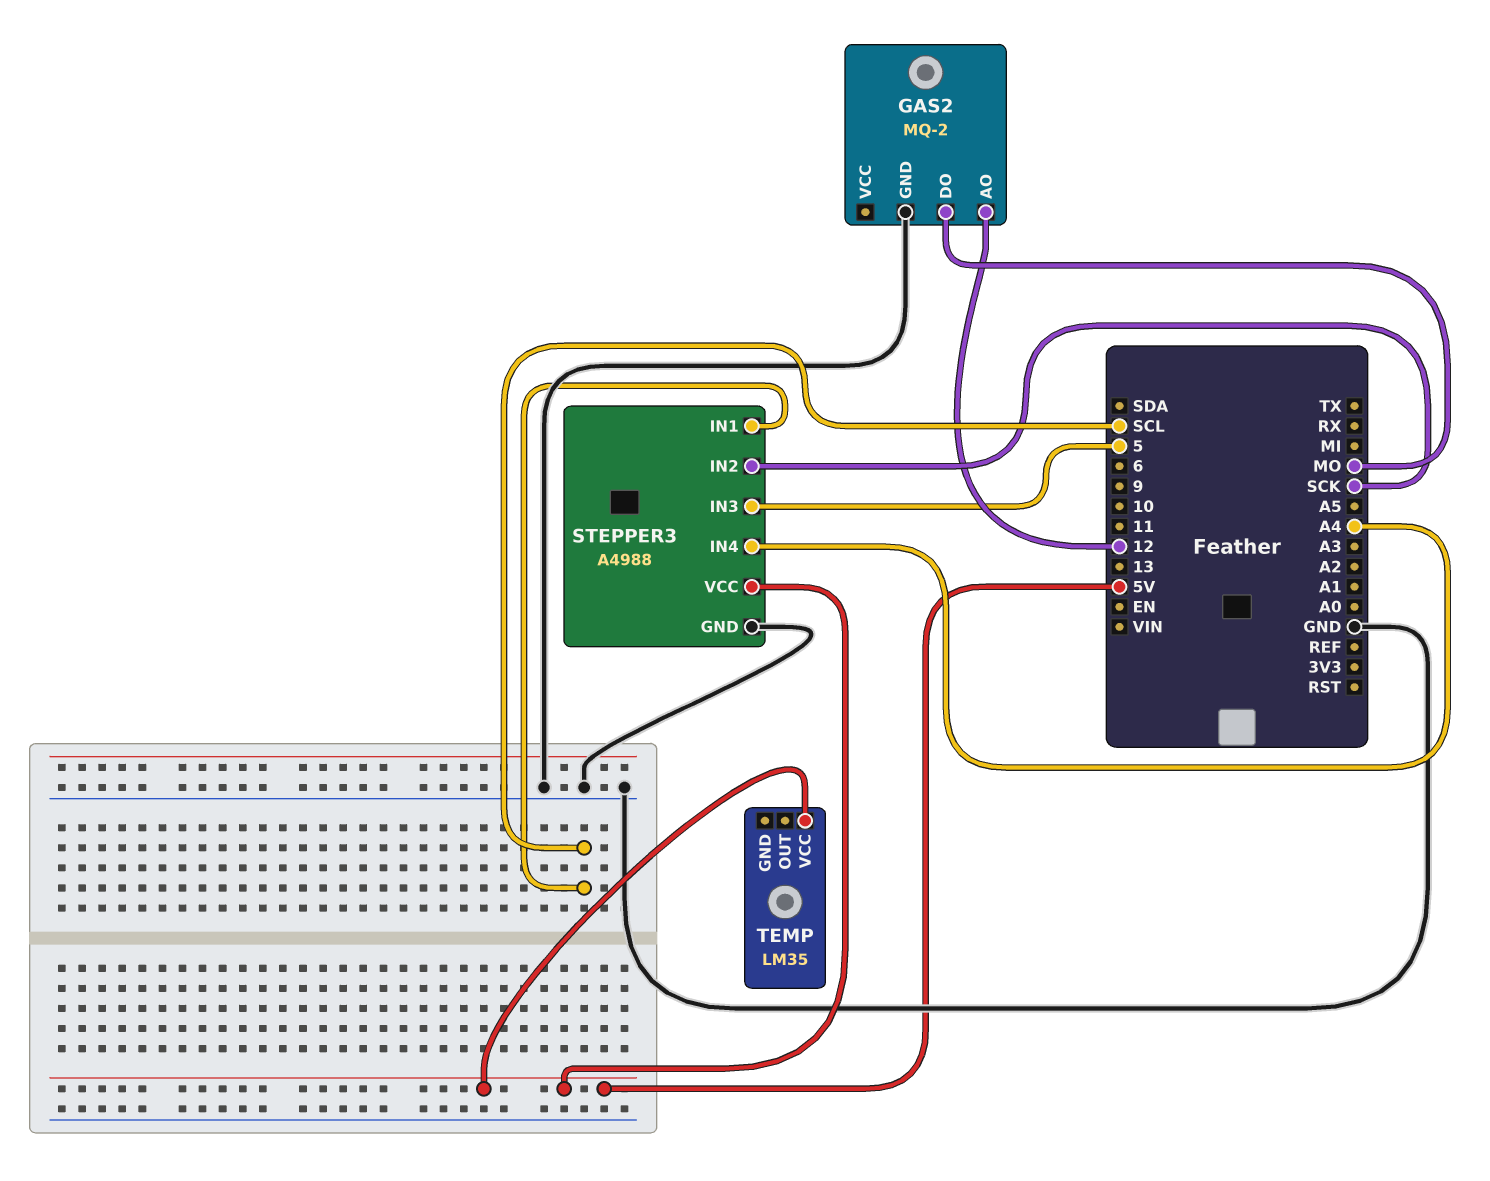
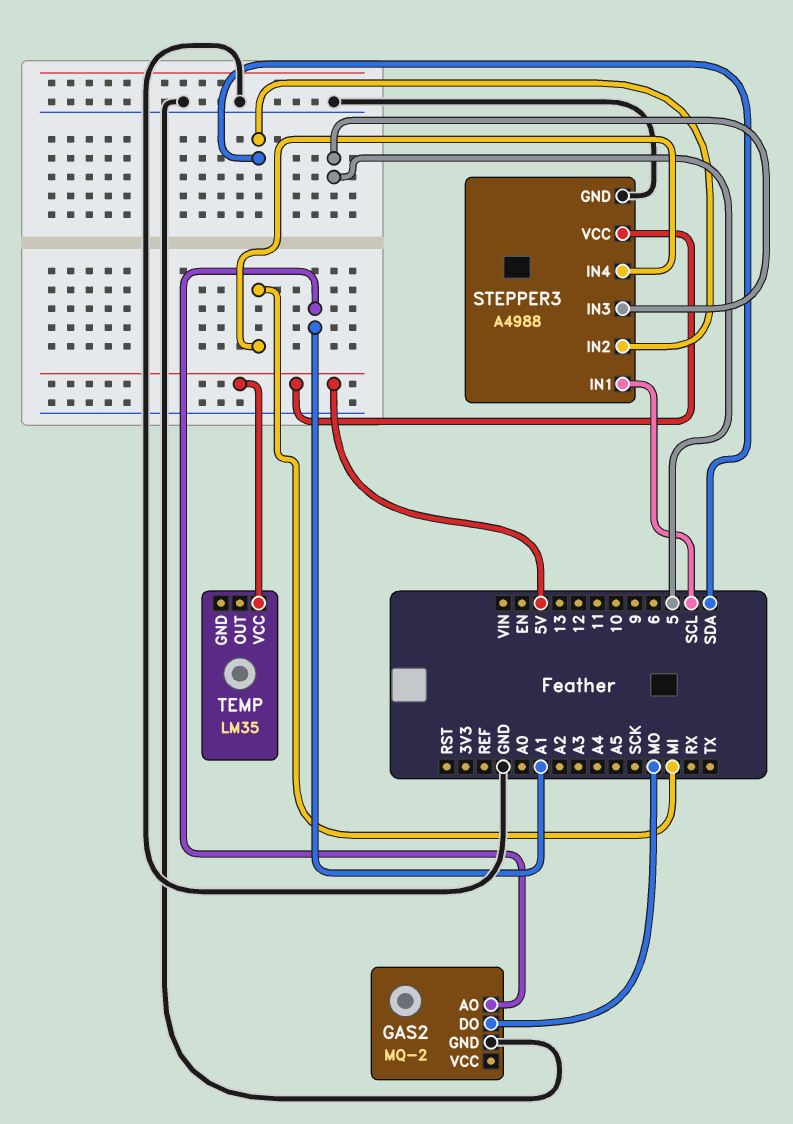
GAS2 pin AO: 12 -> A1
STEPPER3 pin IN2: SCK -> SDA
STEPPER3 pin IN4: A4 -> MI

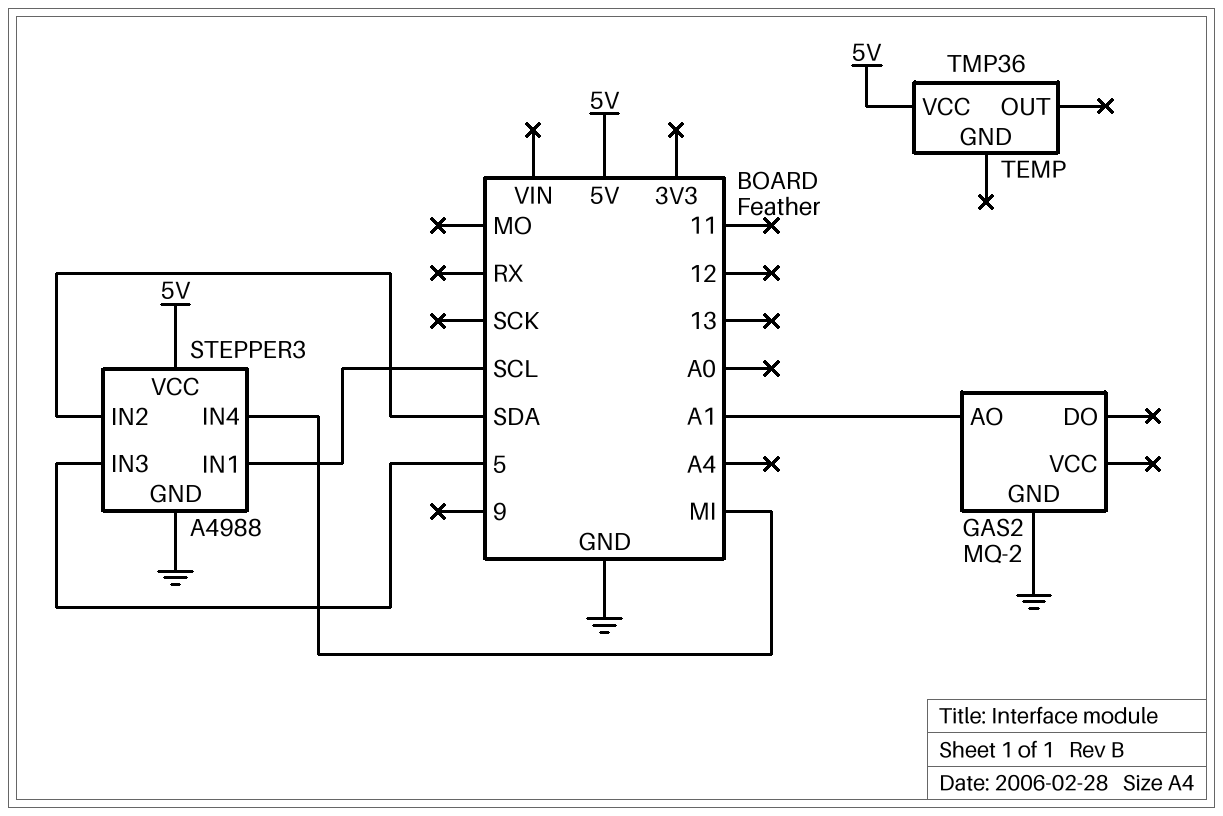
GAS2 pin DO: MO -> none
TEMP: LM35 -> TMP36

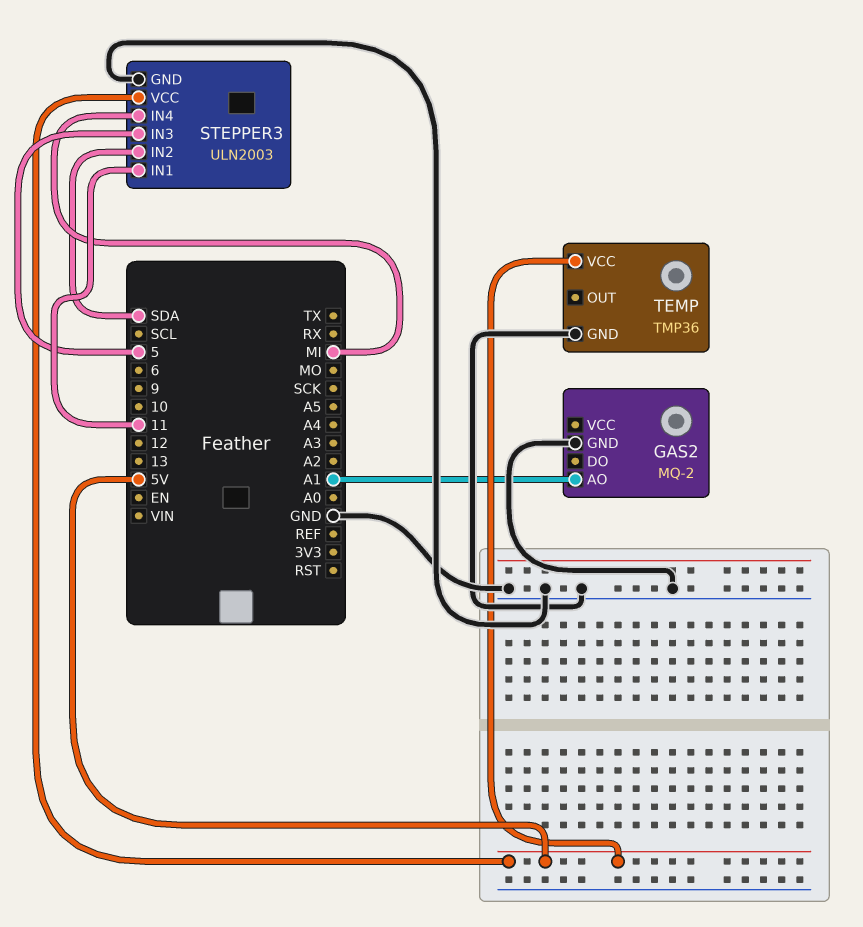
STEPPER3: A4988 -> ULN2003
STEPPER3 pin IN1: SCL -> 11
TEMP pin GND: none -> GND

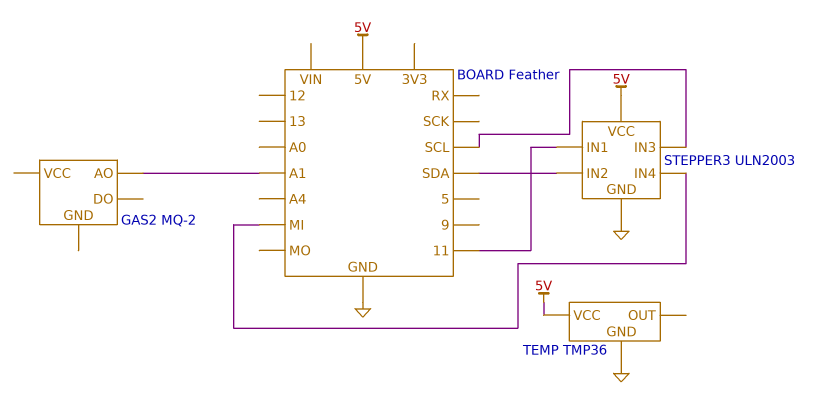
GAS2 pin GND: GND -> none
STEPPER3 pin IN3: 5 -> SCL

